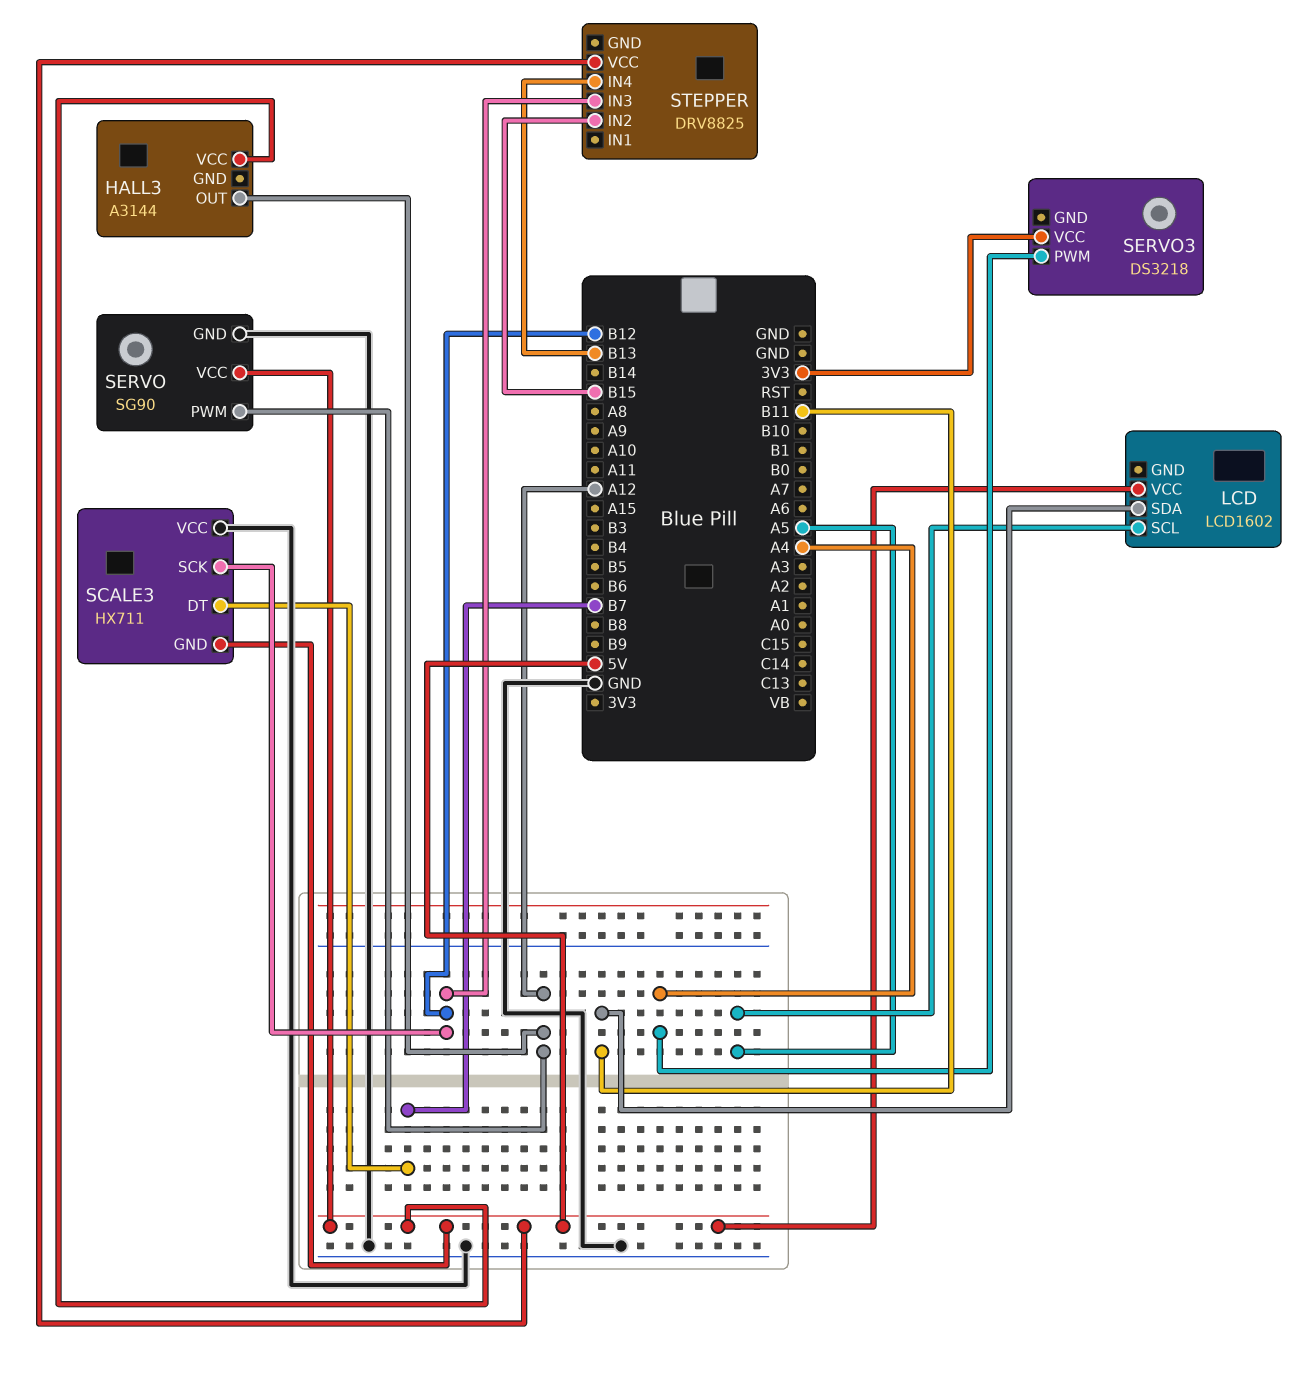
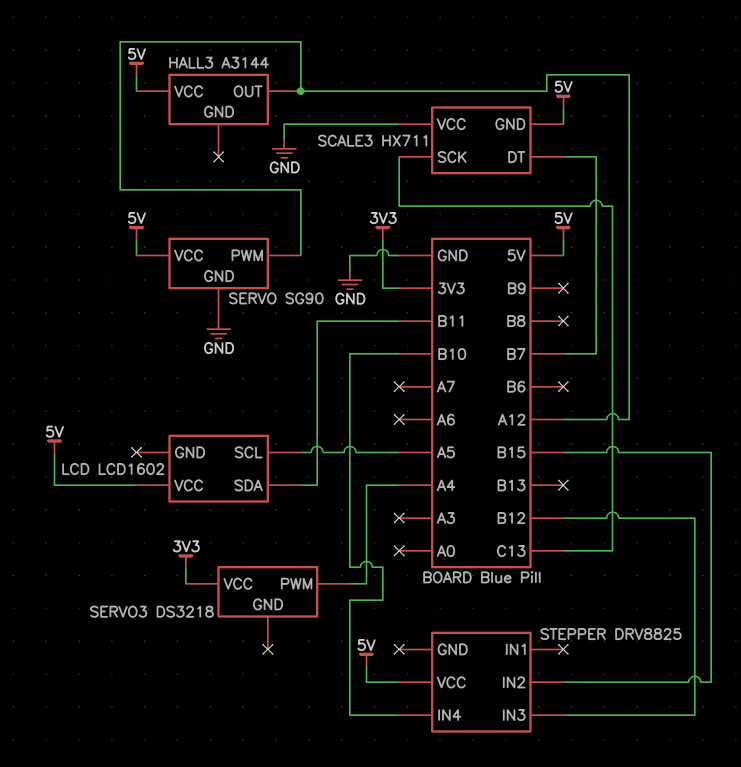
SCALE3 pin SCK: B12 -> C13
STEPPER pin IN4: B13 -> B10

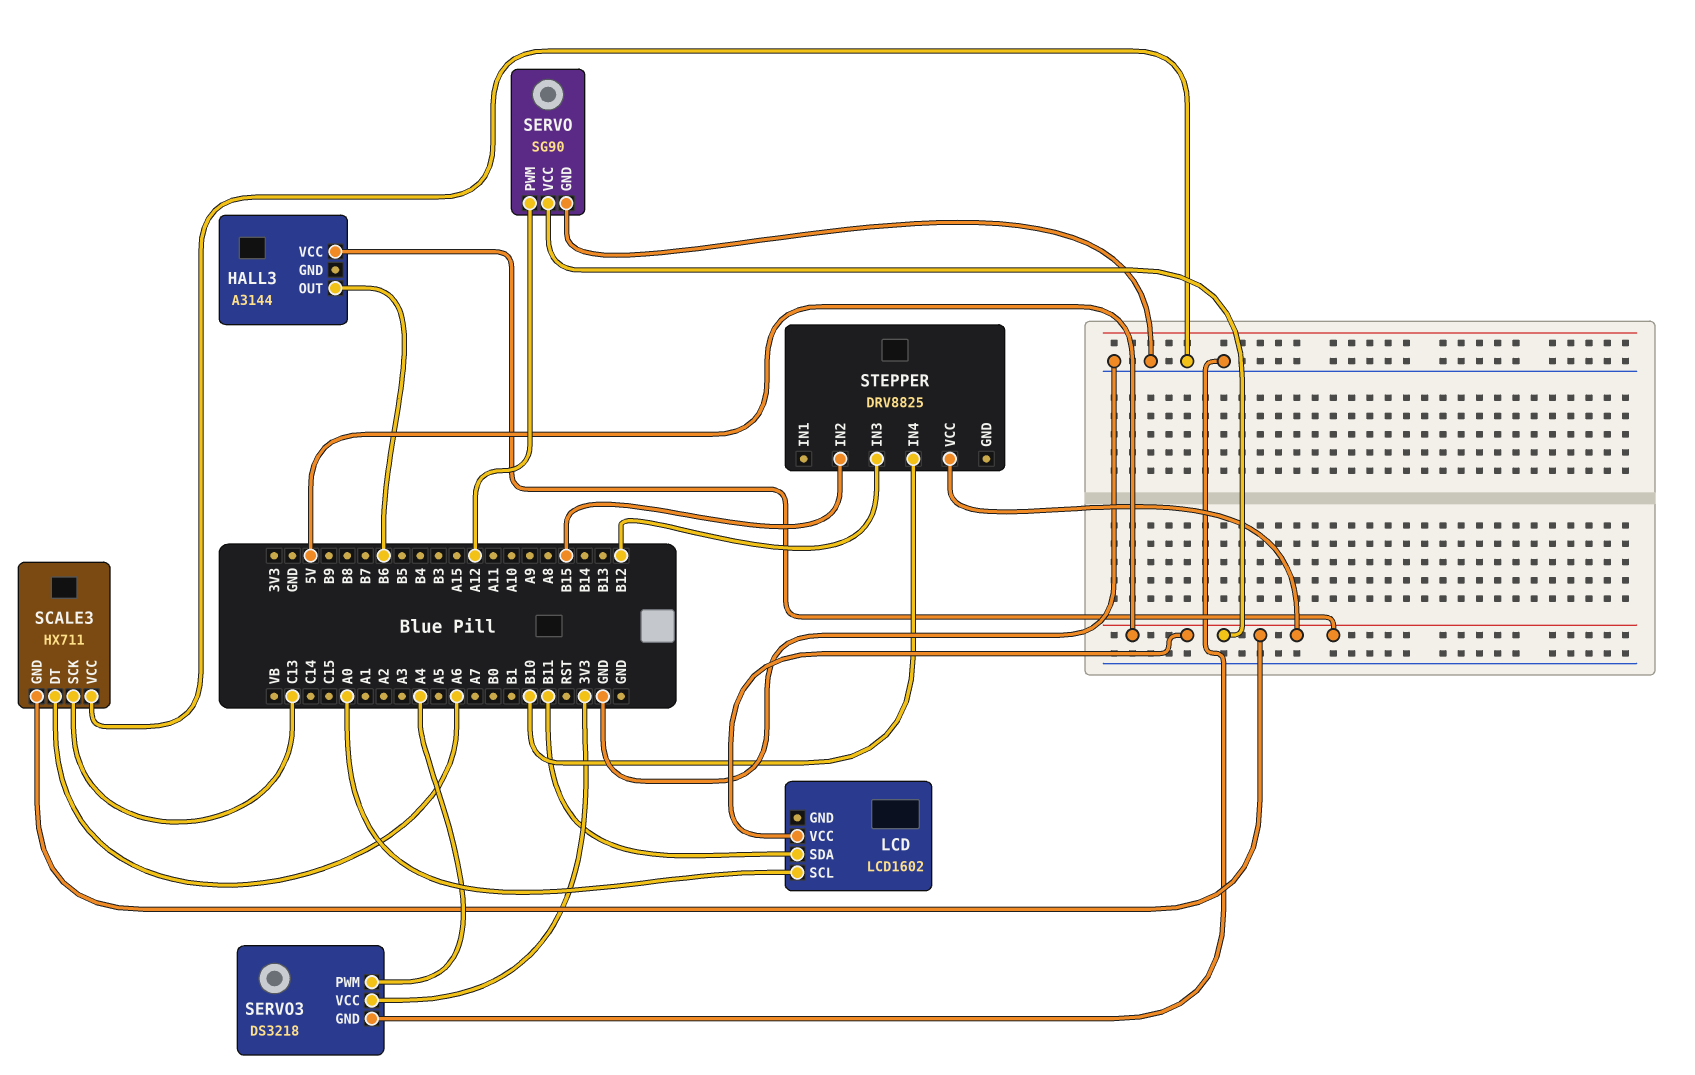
HALL3 pin OUT: A12 -> B6
LCD pin SCL: A5 -> A0
SCALE3 pin DT: B7 -> A6
SERVO3 pin GND: none -> GND

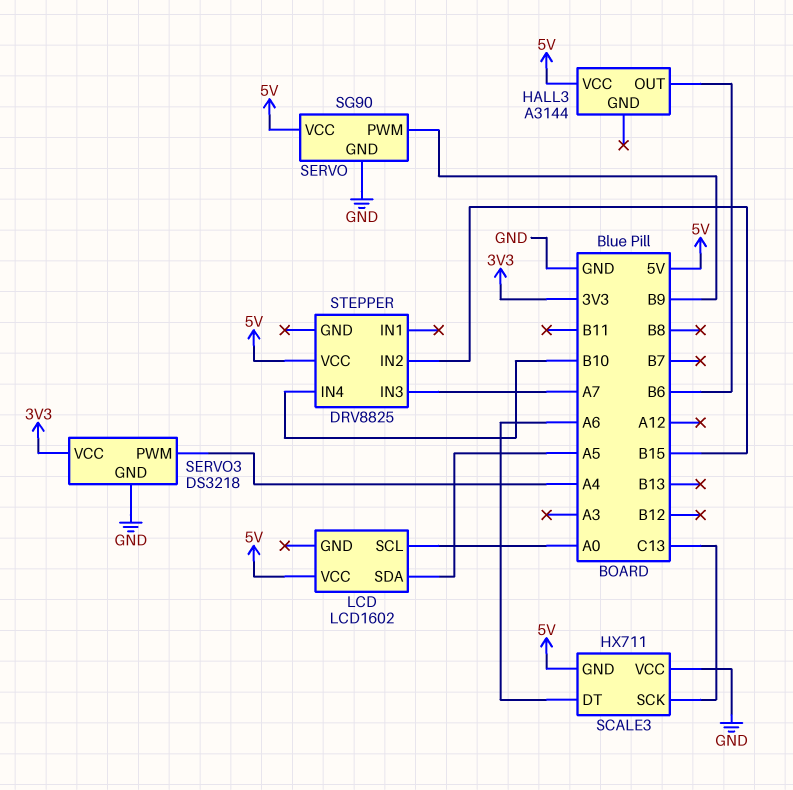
LCD pin SDA: B11 -> A5
SERVO pin PWM: A12 -> B9
STEPPER pin IN3: B12 -> A7

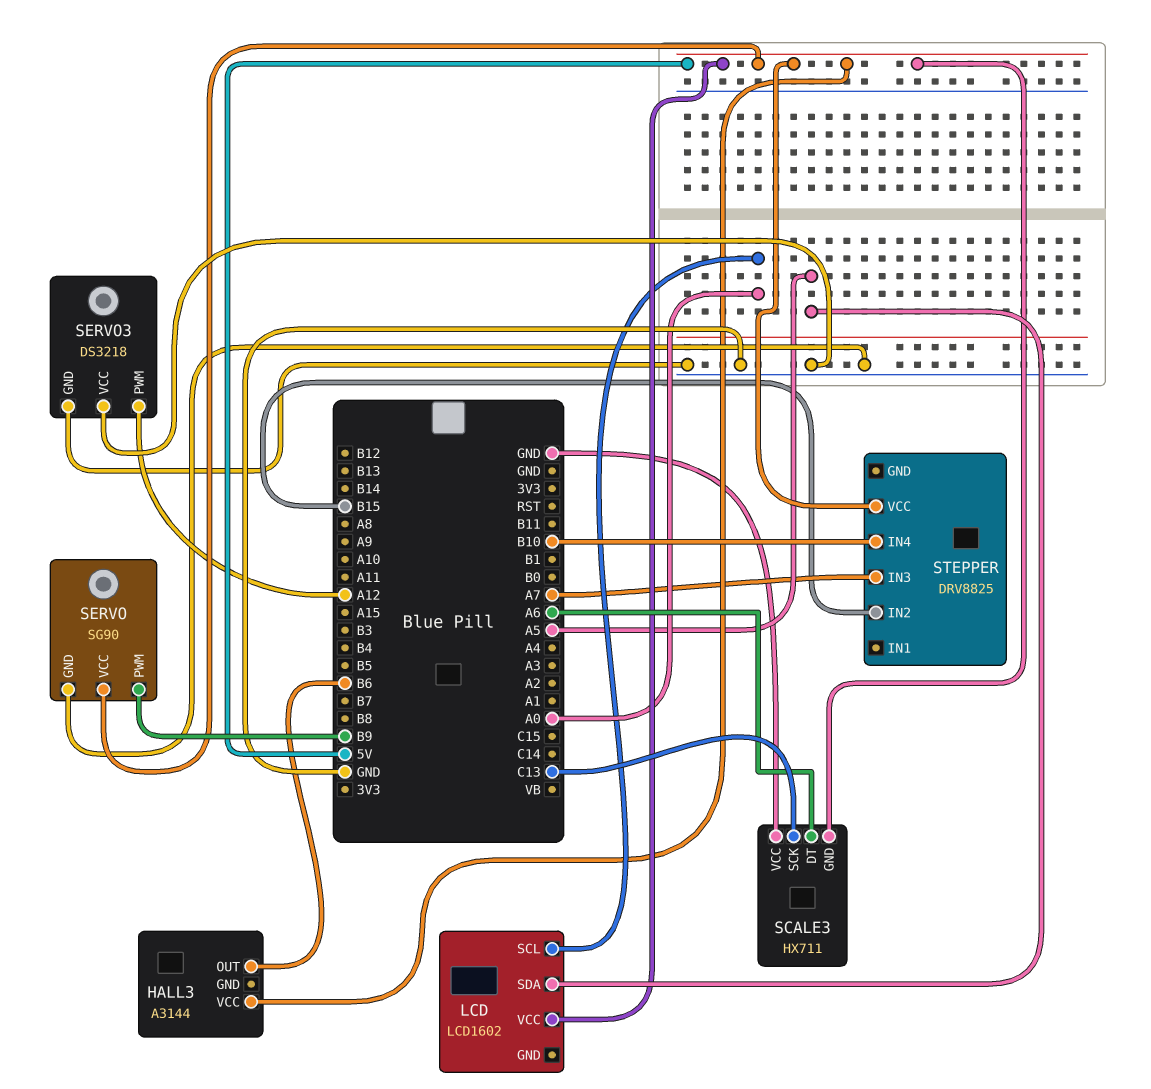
SERVO3 pin PWM: A4 -> A12
SERVO3 pin VCC: 3V3 -> GND

